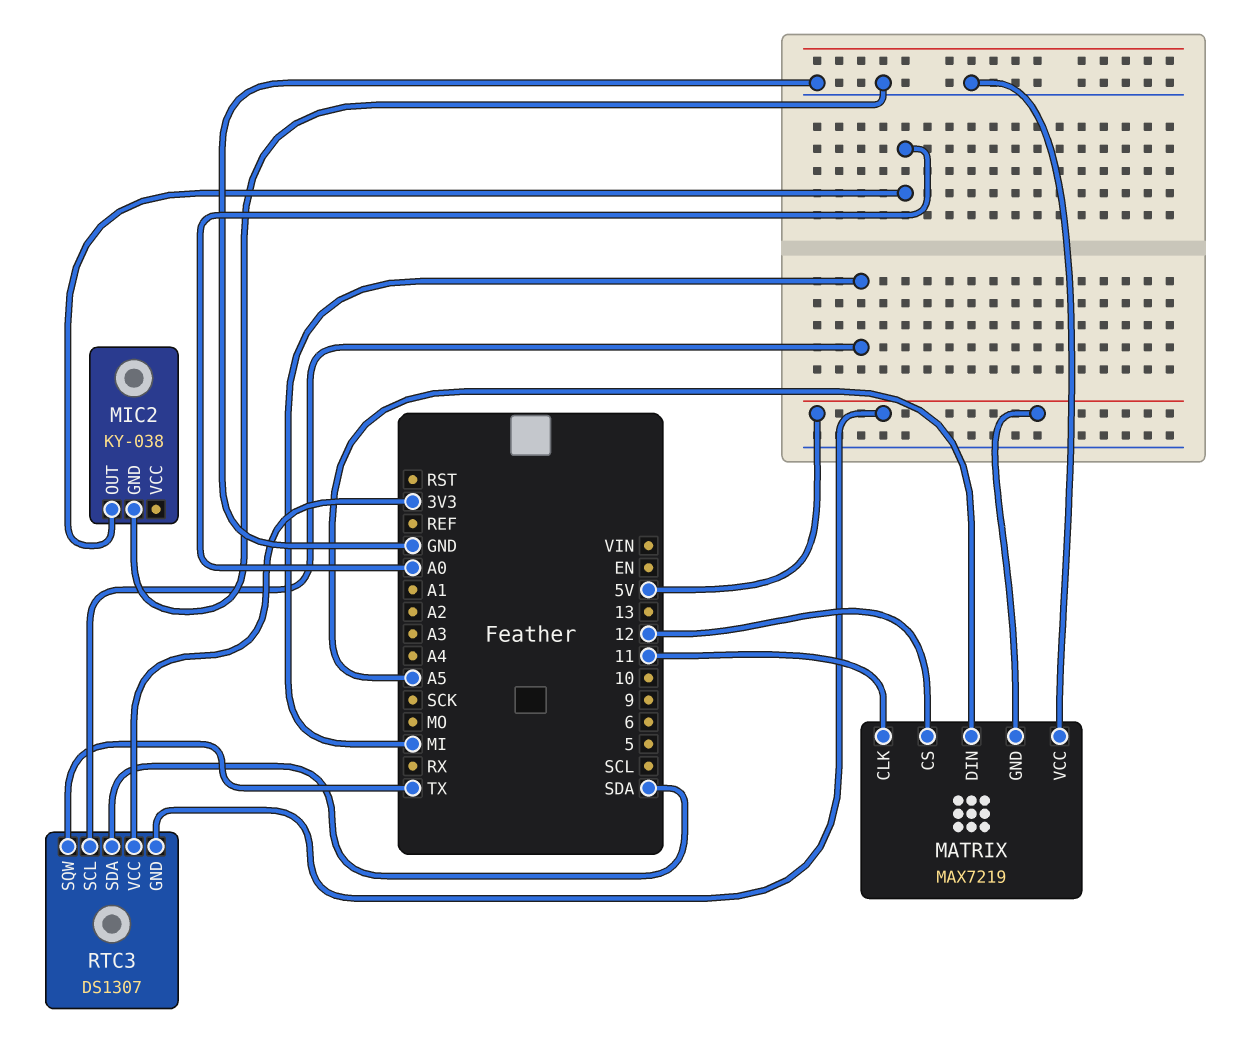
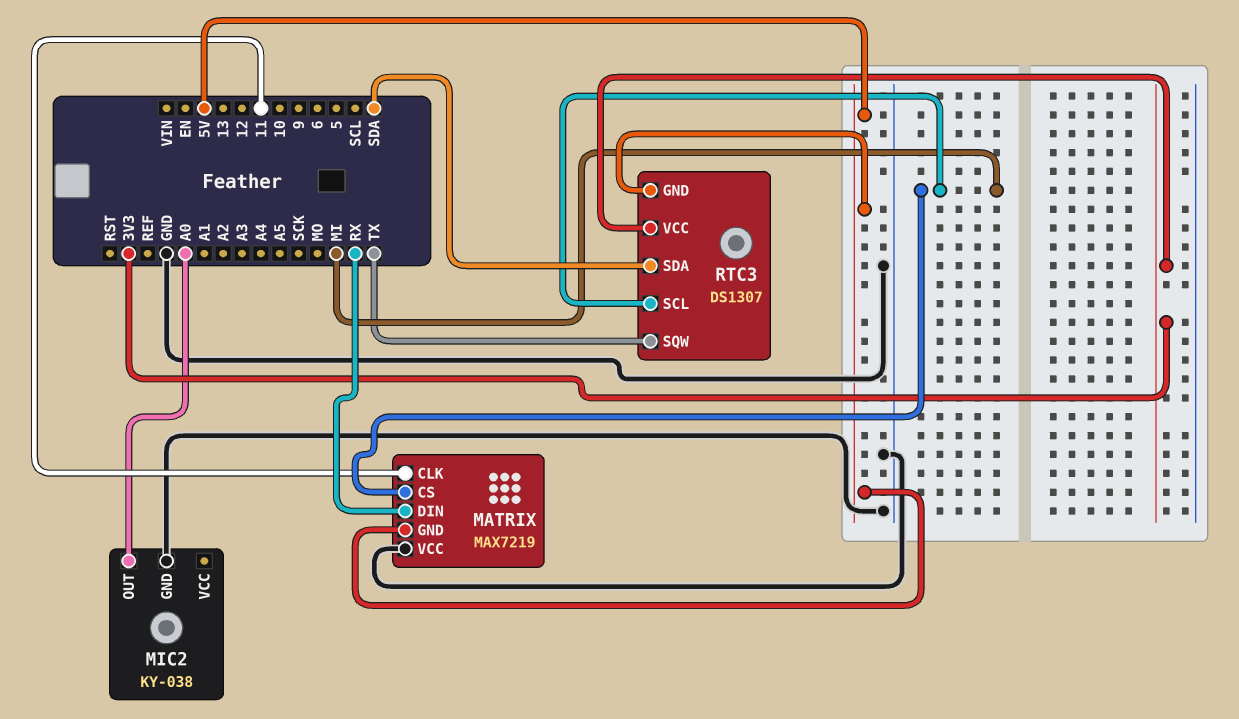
MATRIX pin CS: 12 -> MI
MATRIX pin DIN: A5 -> RX

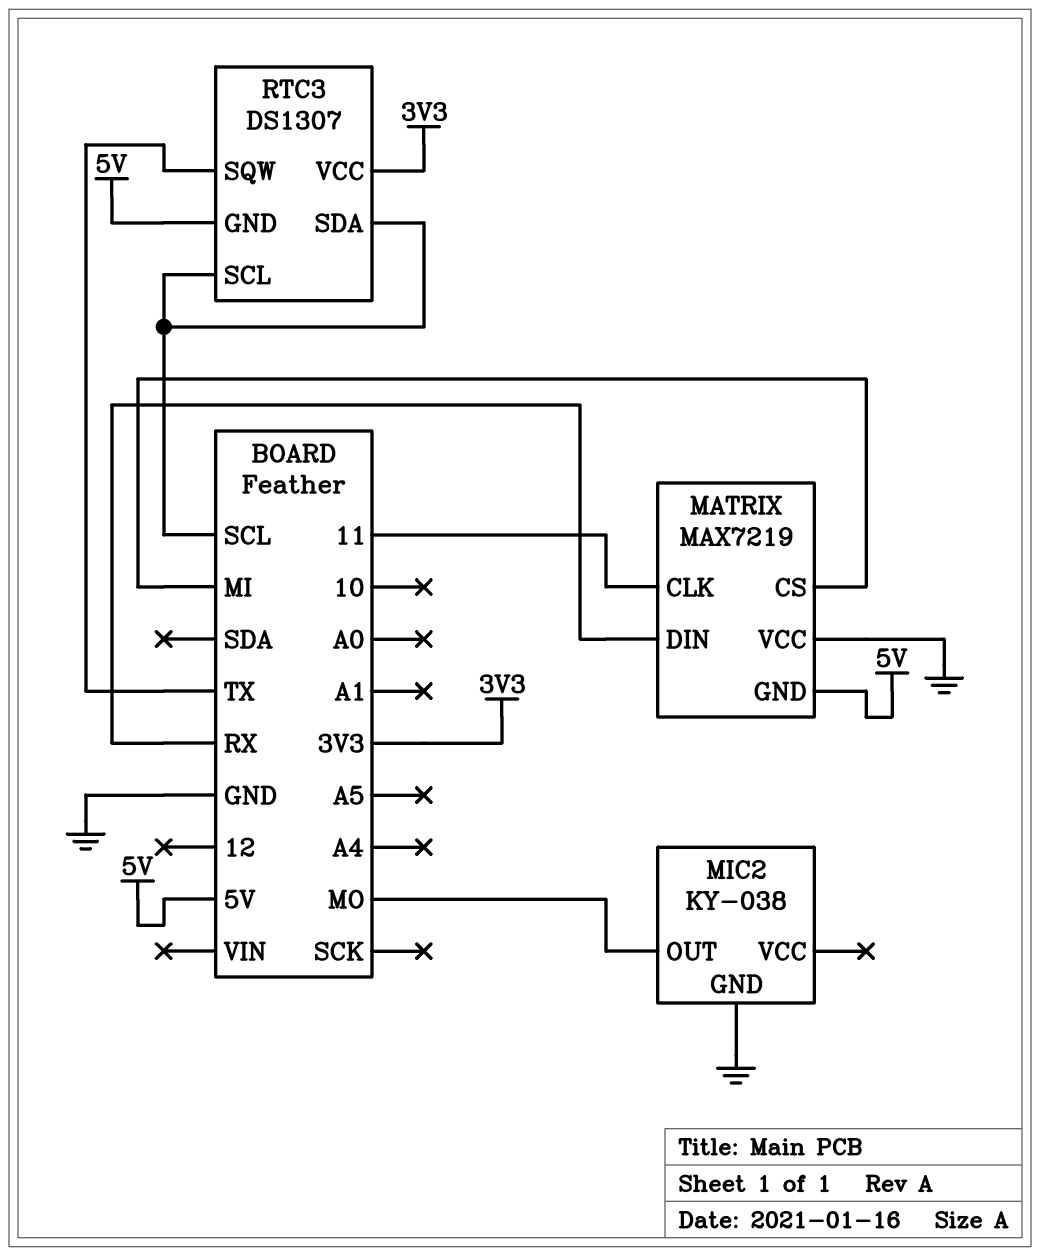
MIC2 pin OUT: A0 -> MO
RTC3 pin SCL: MI -> SCL
RTC3 pin SDA: SDA -> SCL

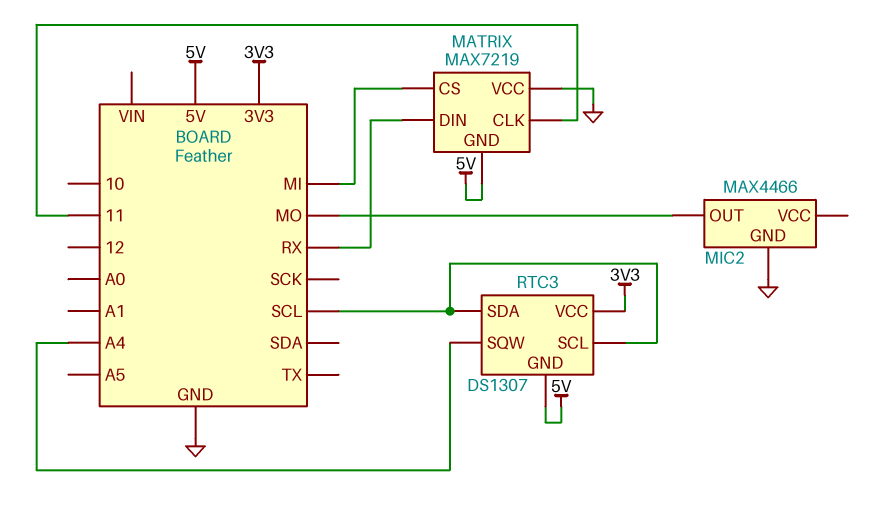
MIC2: KY-038 -> MAX4466
RTC3 pin SQW: TX -> A4

